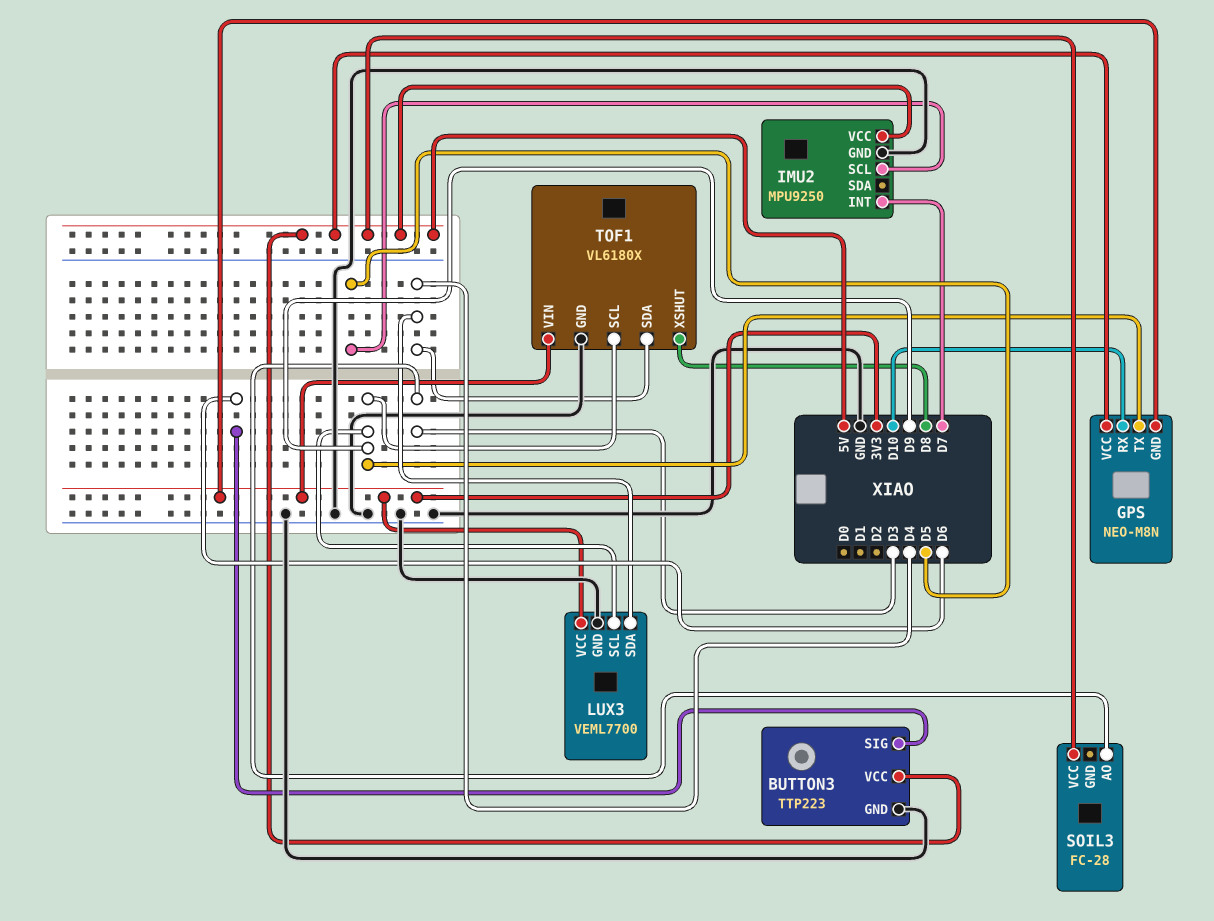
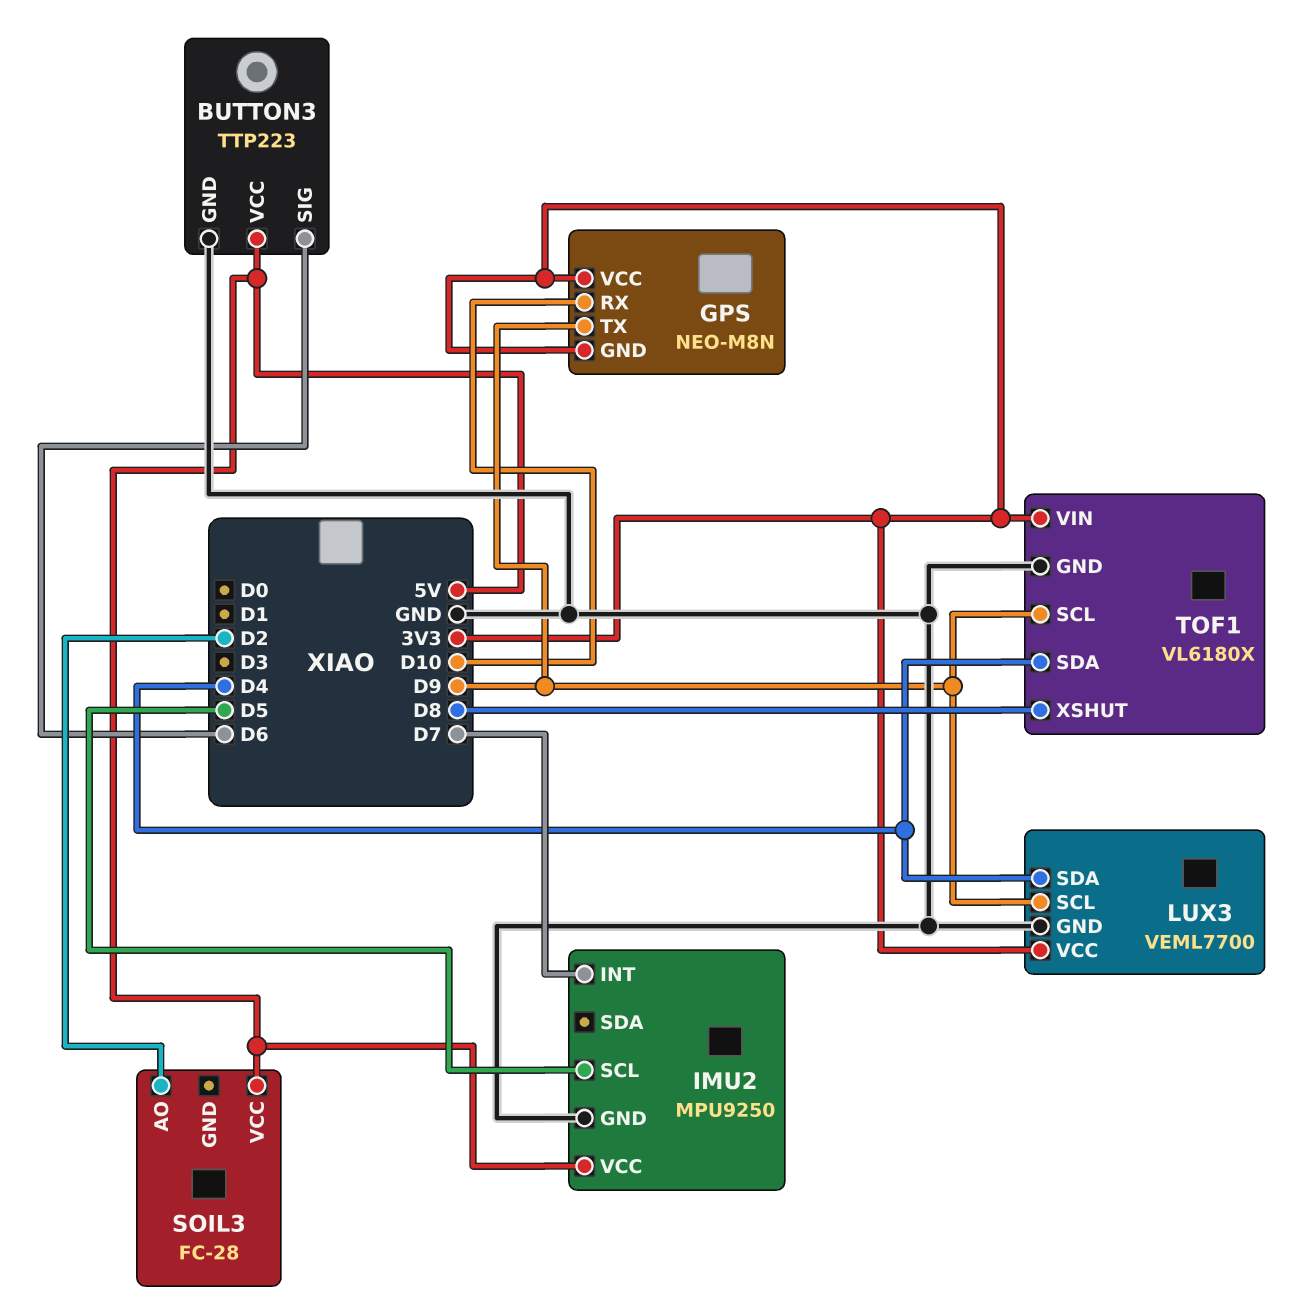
GPS pin VCC: 5V -> 3V3
SOIL3 pin AO: D3 -> D2

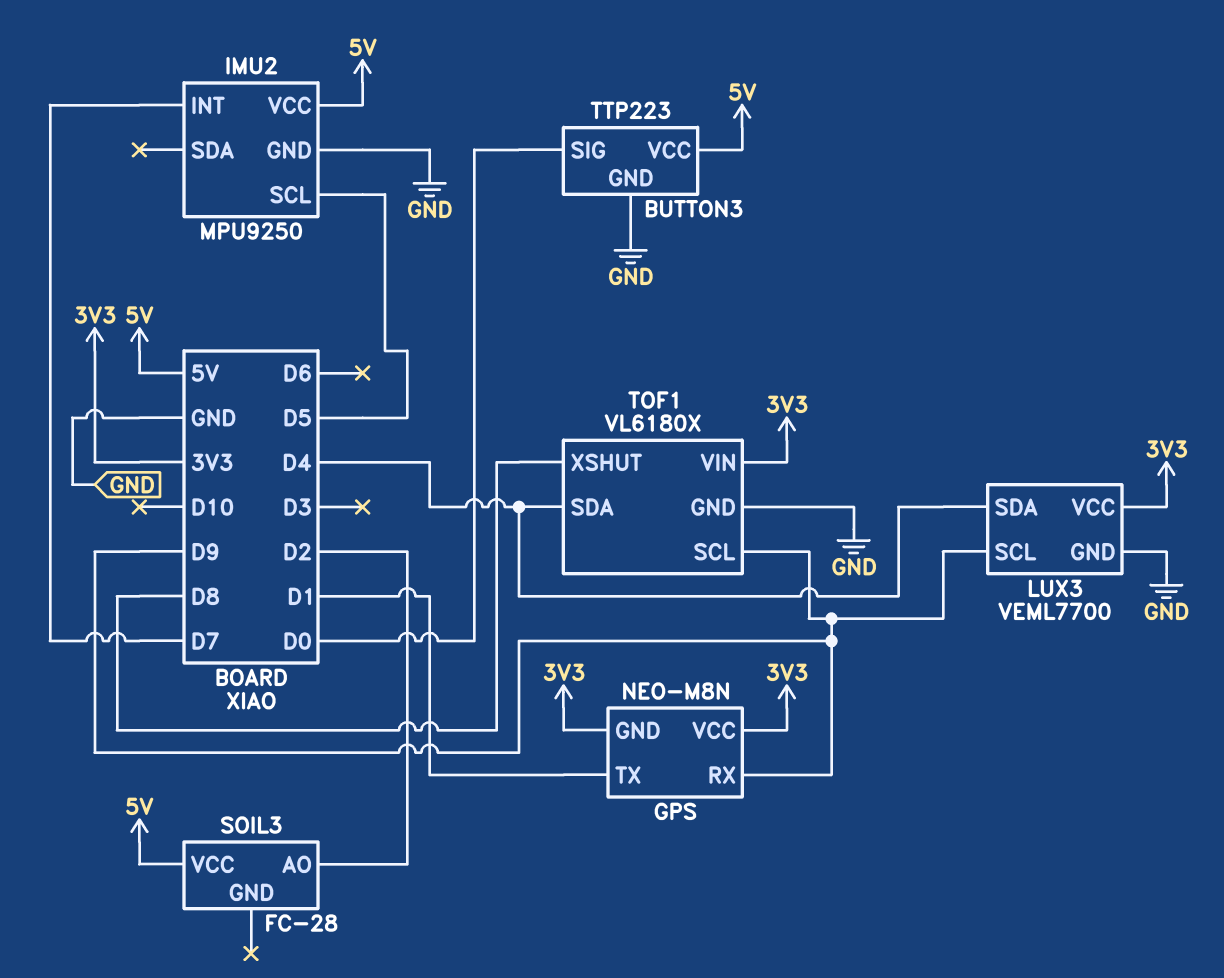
BUTTON3 pin SIG: D6 -> D0
GPS pin RX: D10 -> D9
GPS pin TX: D9 -> D1

